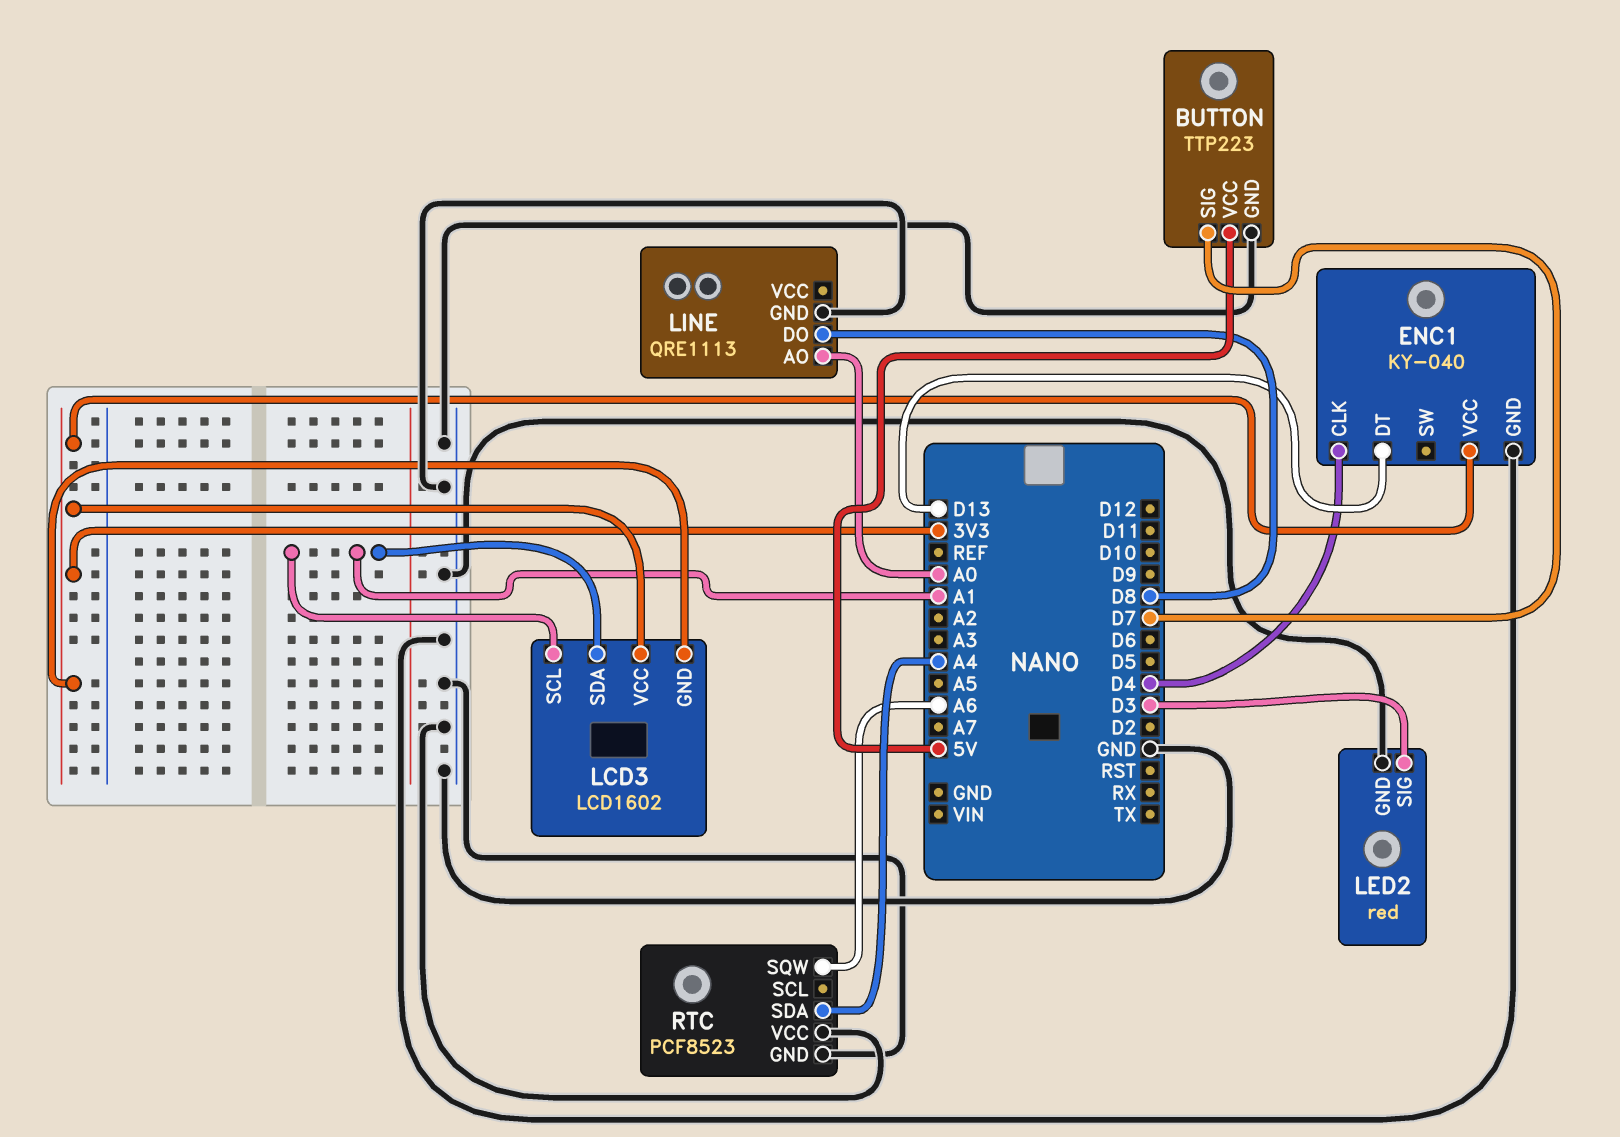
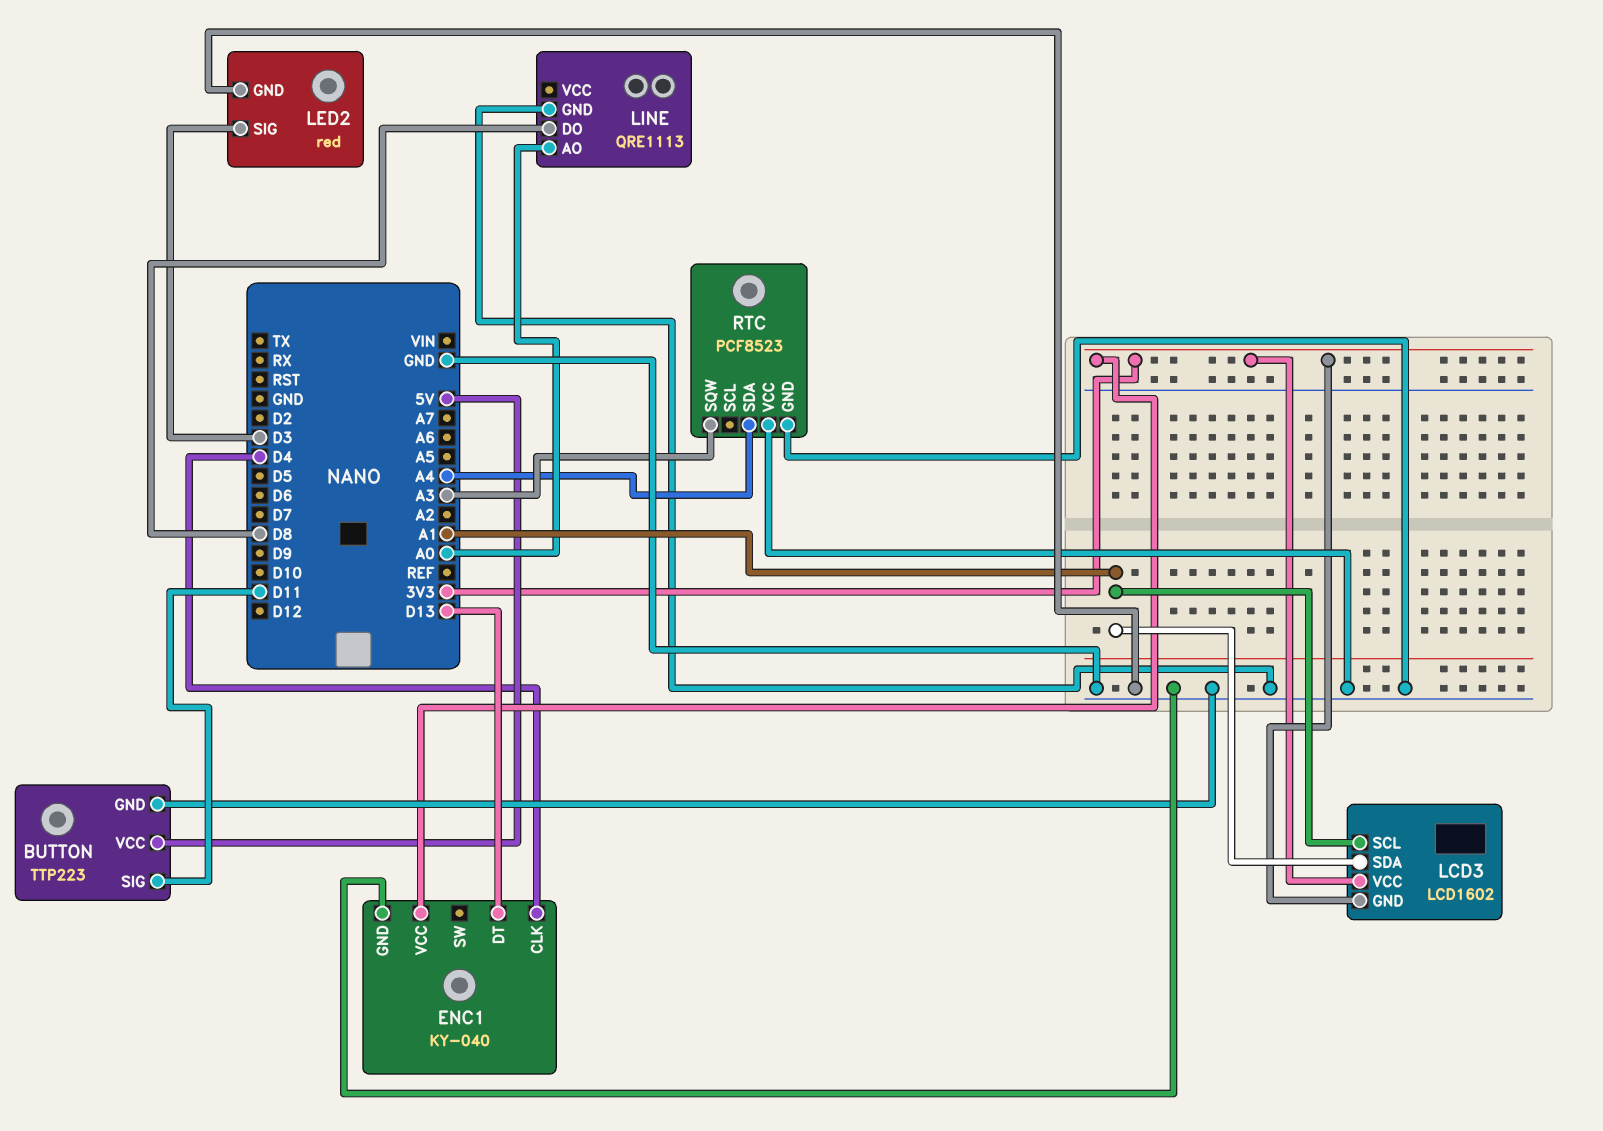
BUTTON pin SIG: D7 -> D11
RTC pin SQW: A6 -> A3

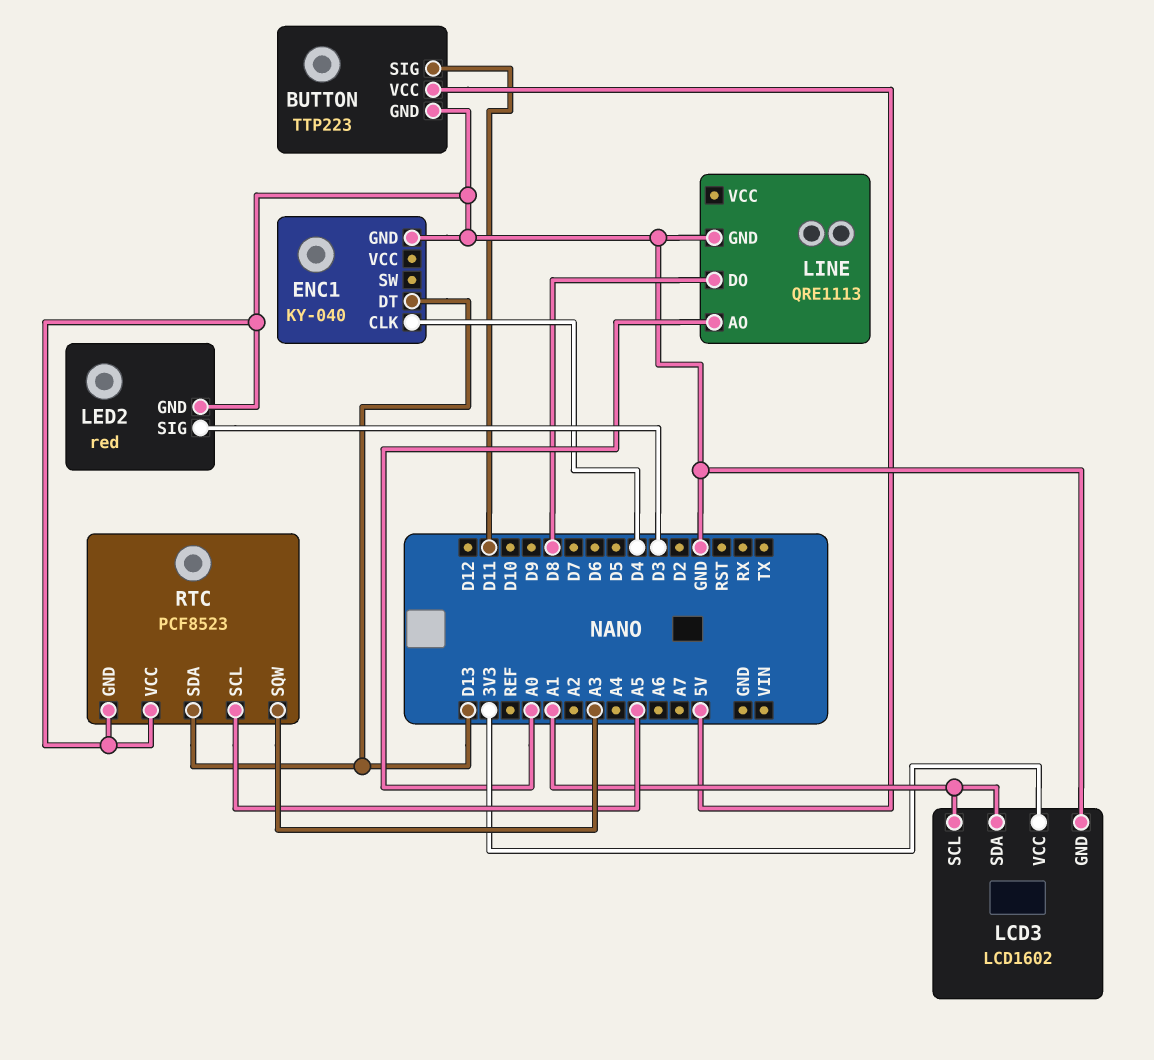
ENC1 pin VCC: 3V3 -> none
LCD3 pin GND: 3V3 -> GND
RTC pin SCL: none -> A5
RTC pin SDA: A4 -> D13

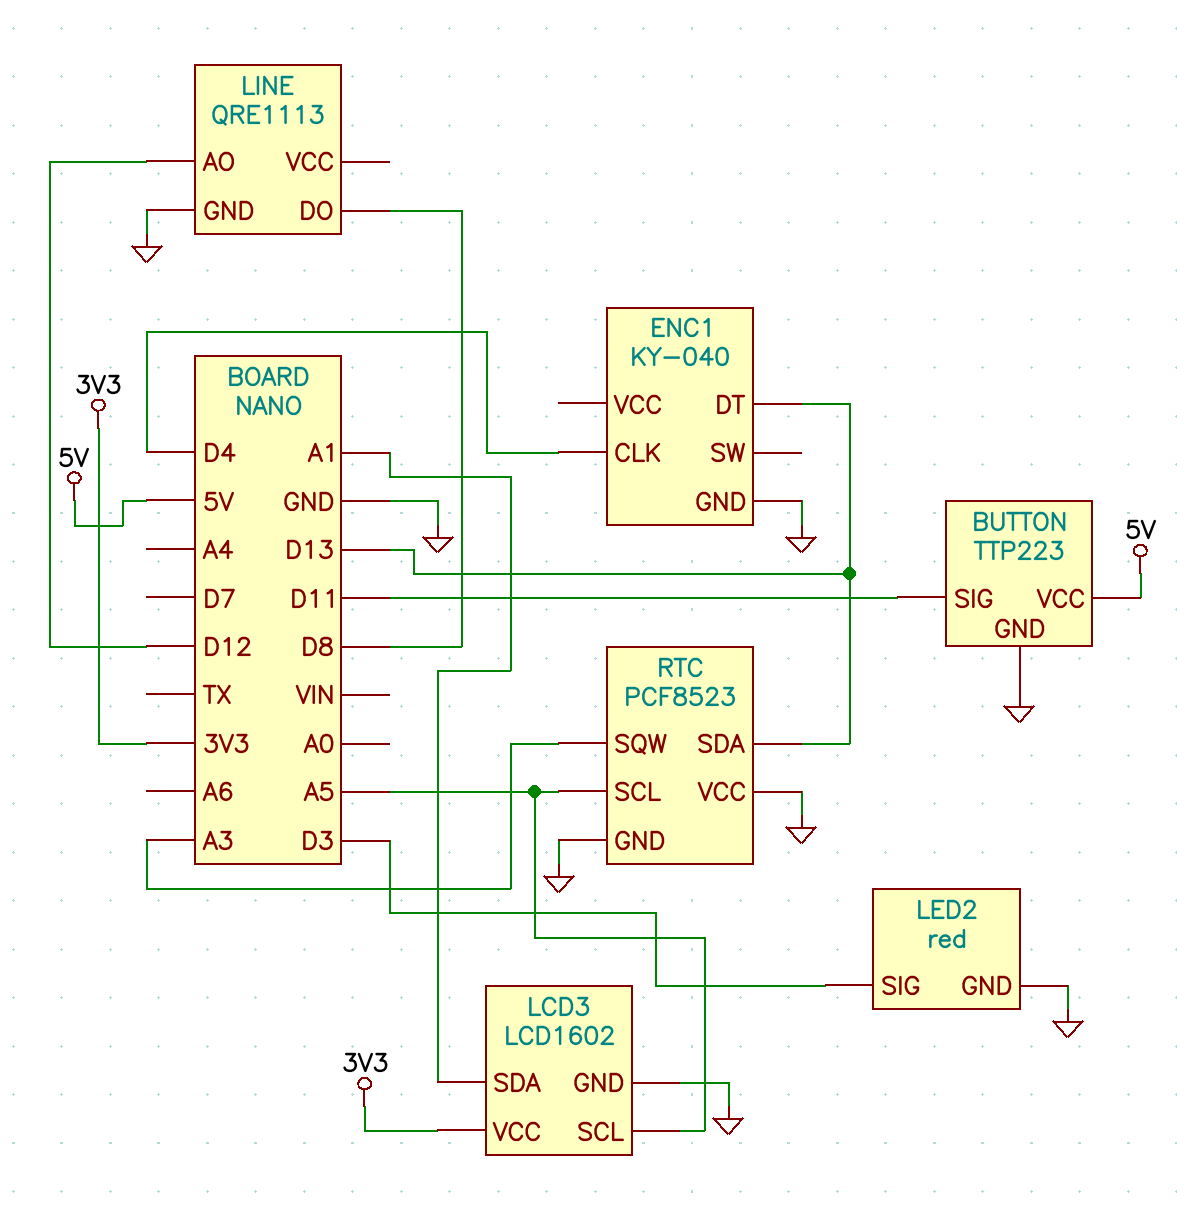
LCD3 pin SCL: A1 -> A5
LINE pin AO: A0 -> D12

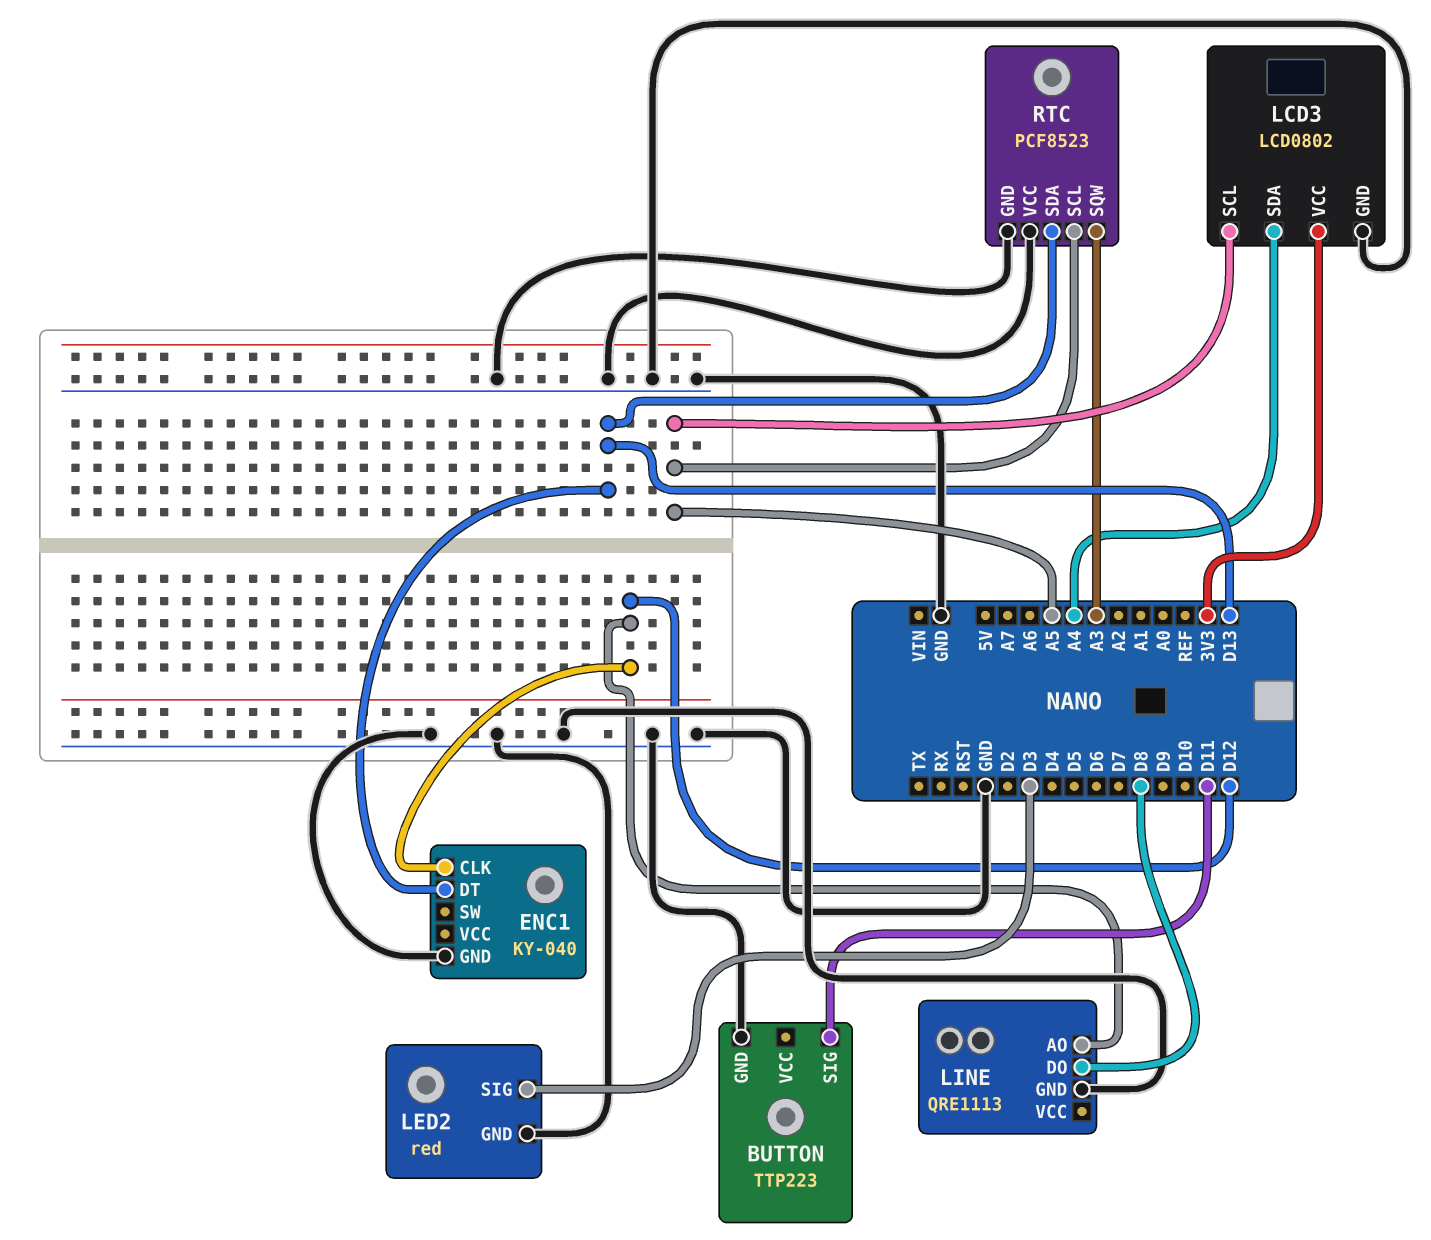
BUTTON pin VCC: 5V -> none
ENC1 pin CLK: D4 -> D12
LCD3: LCD1602 -> LCD0802
LCD3 pin SDA: A1 -> A4

